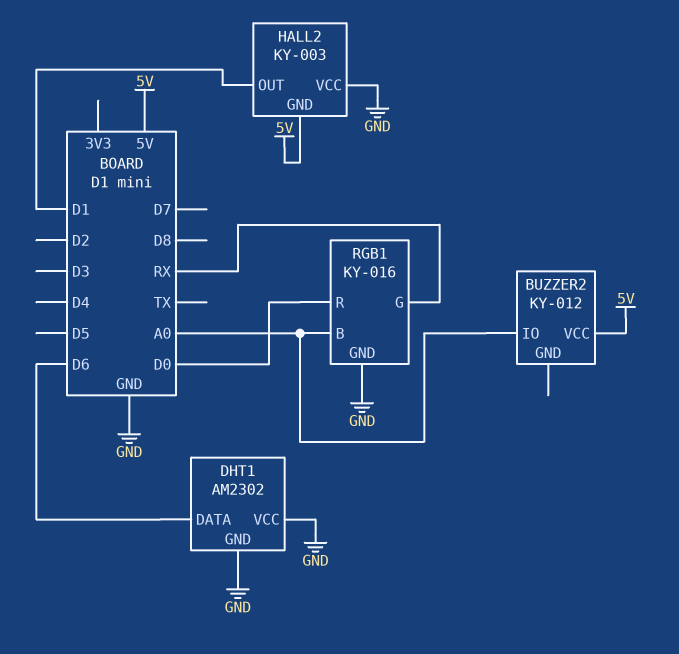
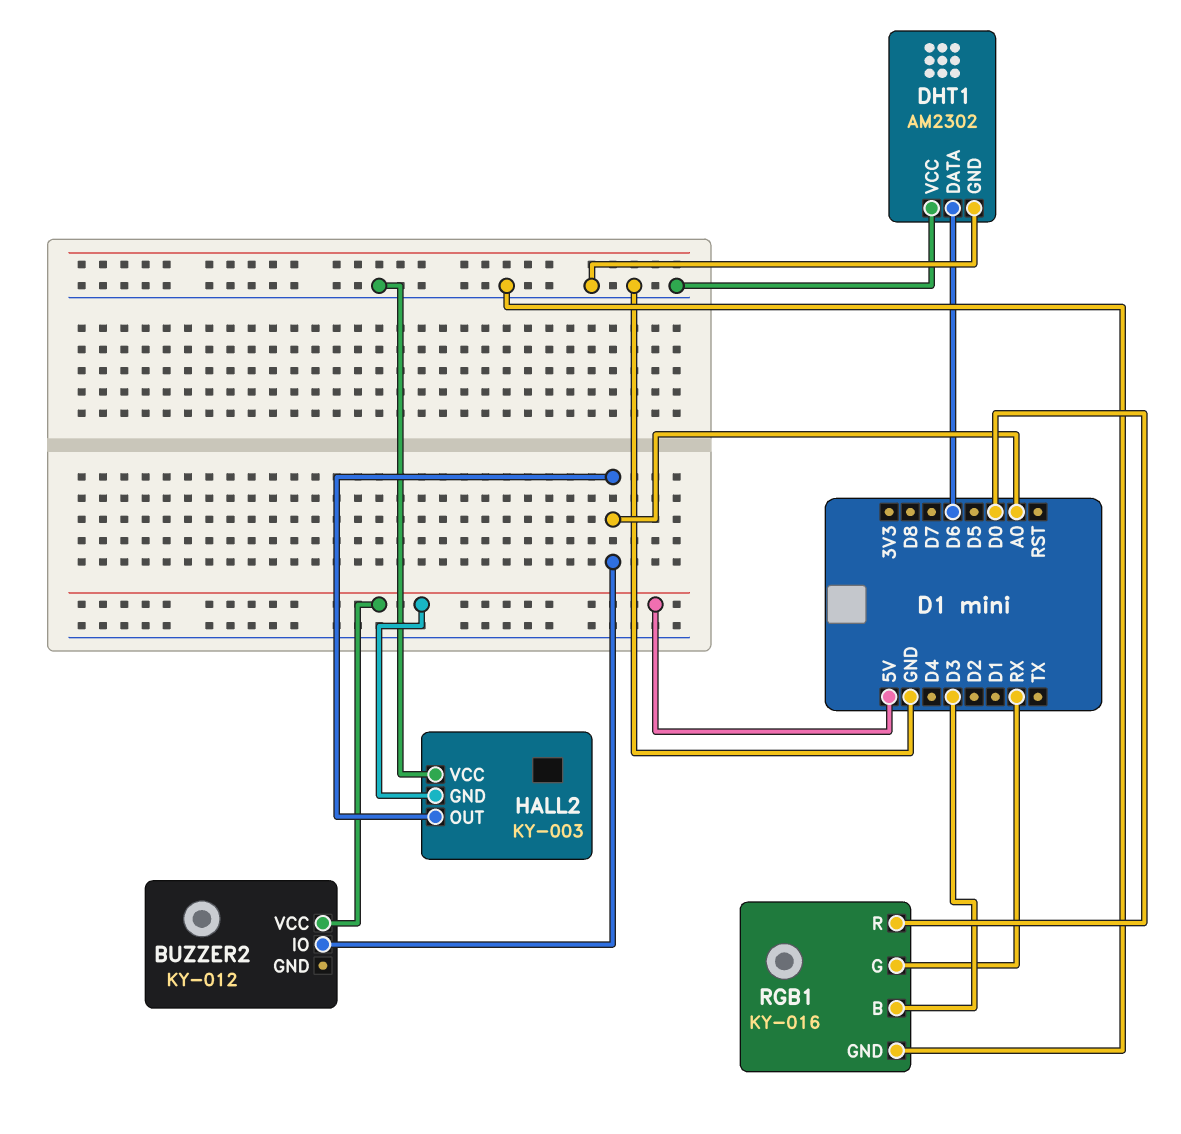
HALL2 pin OUT: D1 -> A0
RGB1 pin B: A0 -> D3

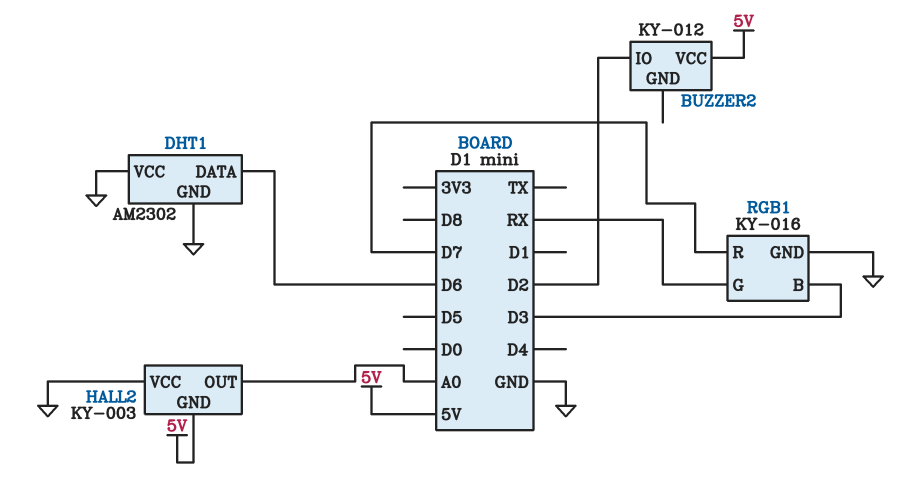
BUZZER2 pin IO: A0 -> D2
RGB1 pin R: D0 -> D7

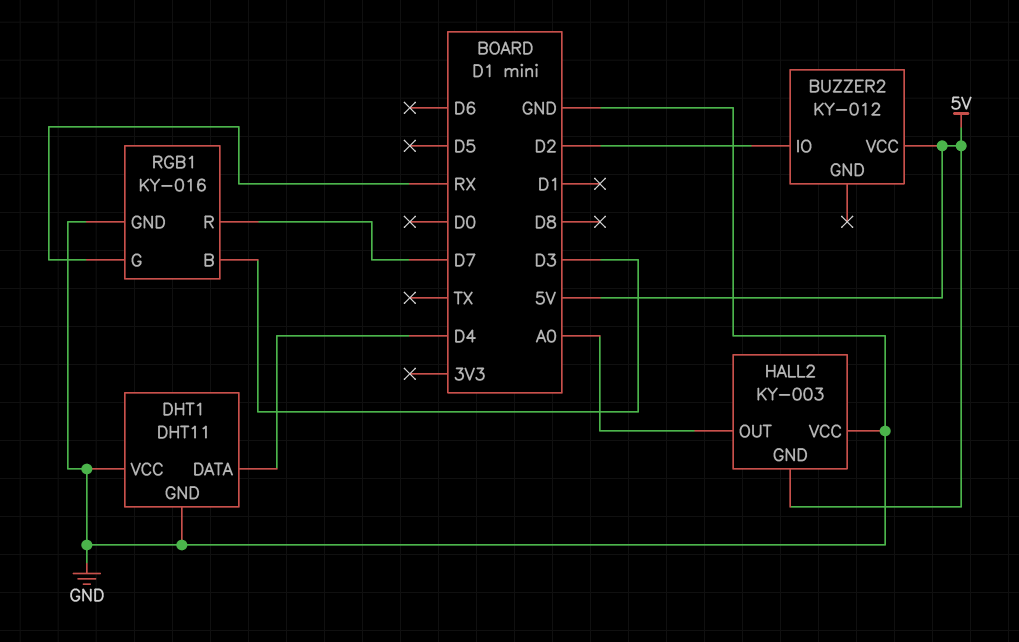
DHT1: AM2302 -> DHT11
DHT1 pin DATA: D6 -> D4

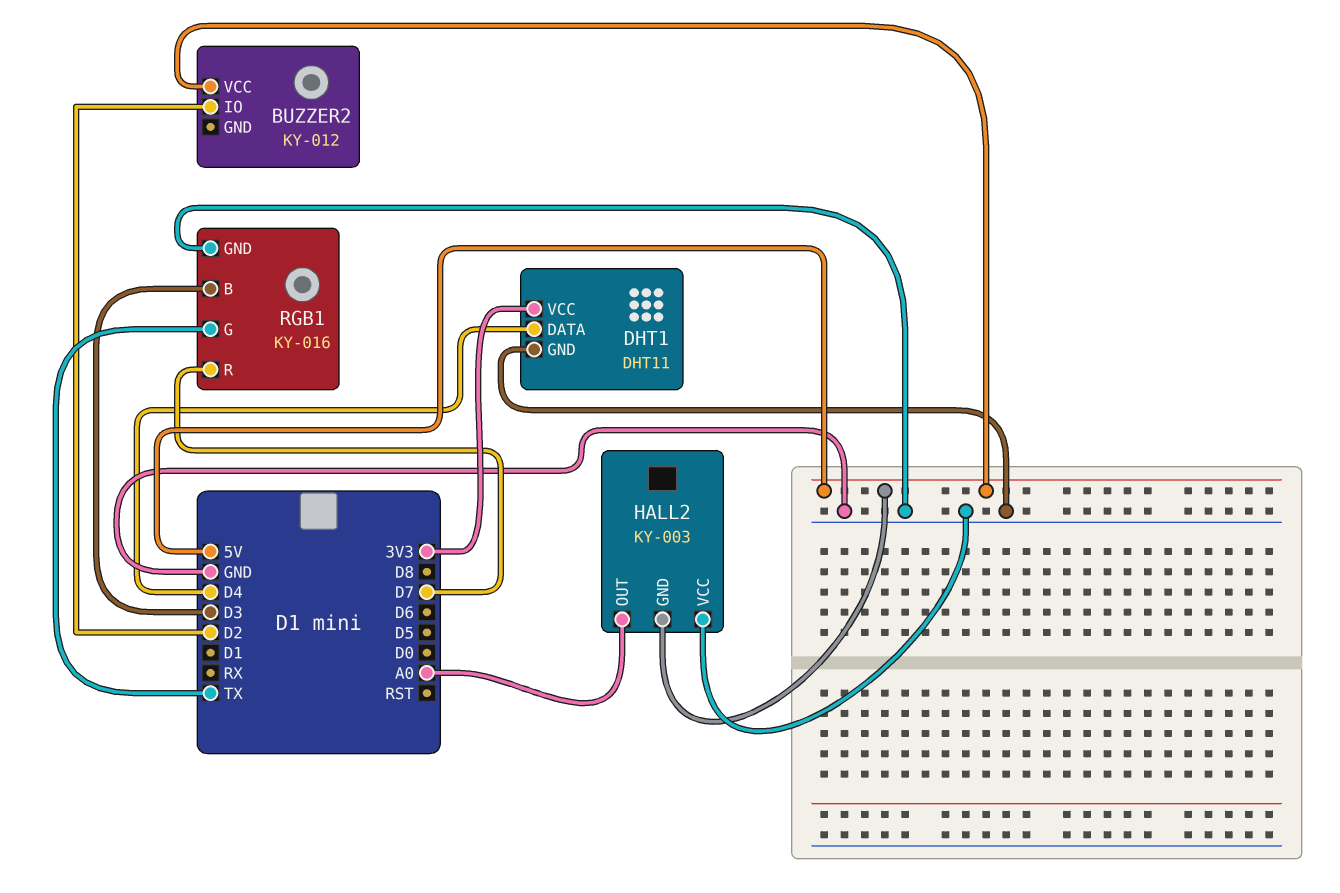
DHT1 pin VCC: GND -> 3V3
RGB1 pin G: RX -> TX

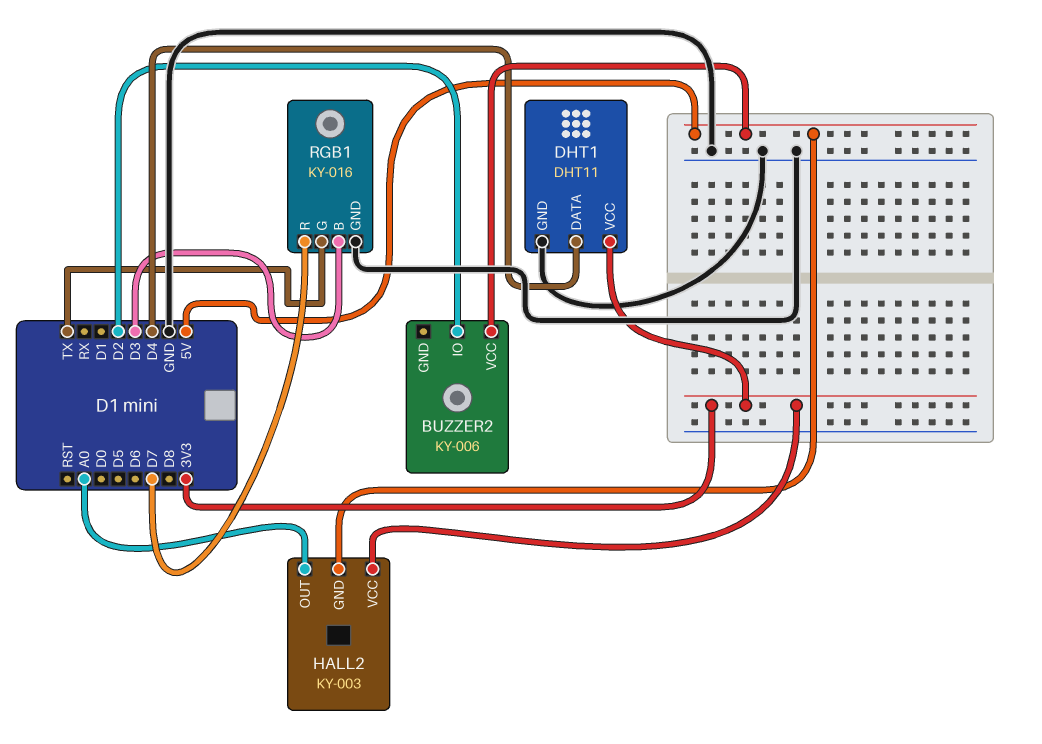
BUZZER2: KY-012 -> KY-006
HALL2 pin VCC: GND -> 3V3

